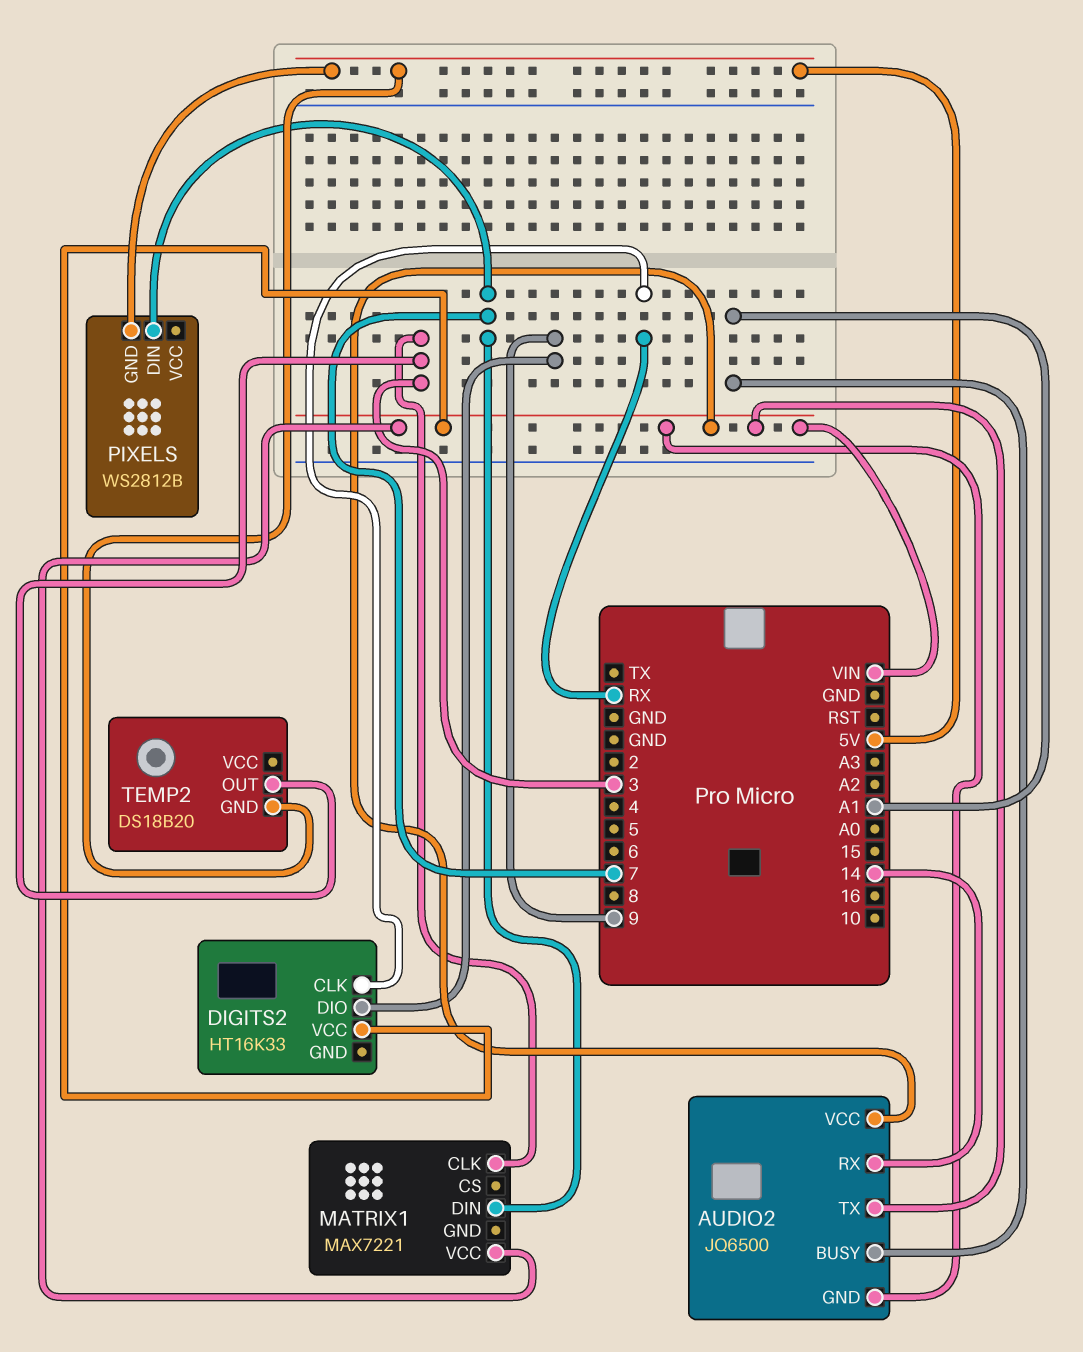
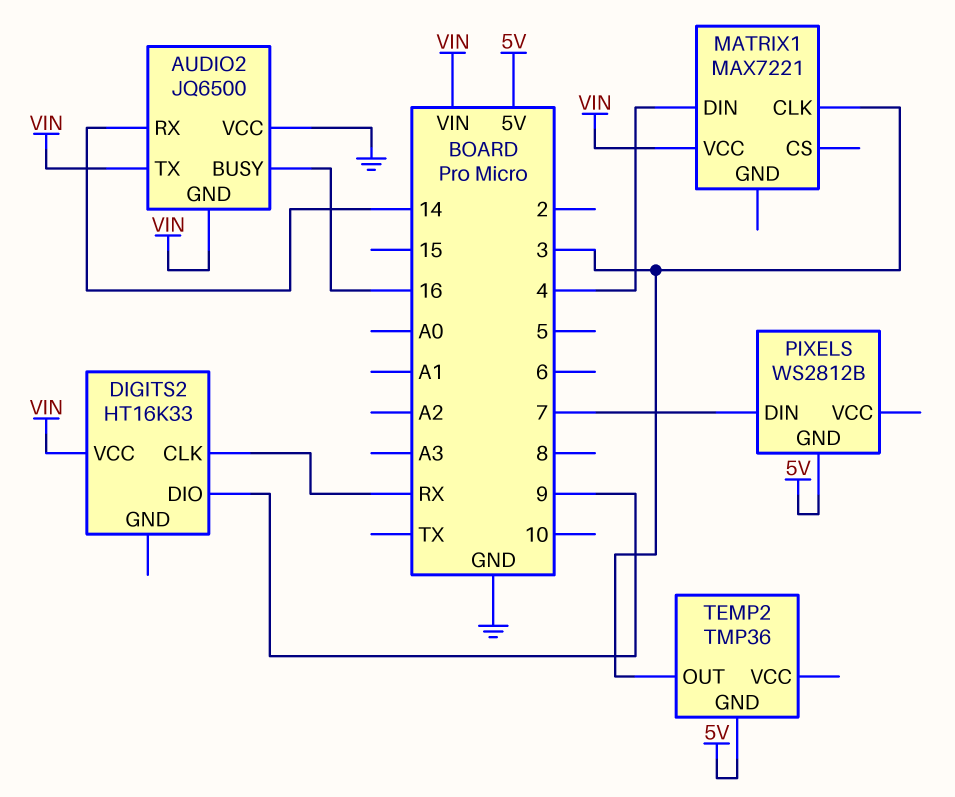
AUDIO2 pin BUSY: A1 -> 16
AUDIO2 pin VCC: VIN -> GND
MATRIX1 pin DIN: 7 -> 4
TEMP2: DS18B20 -> TMP36

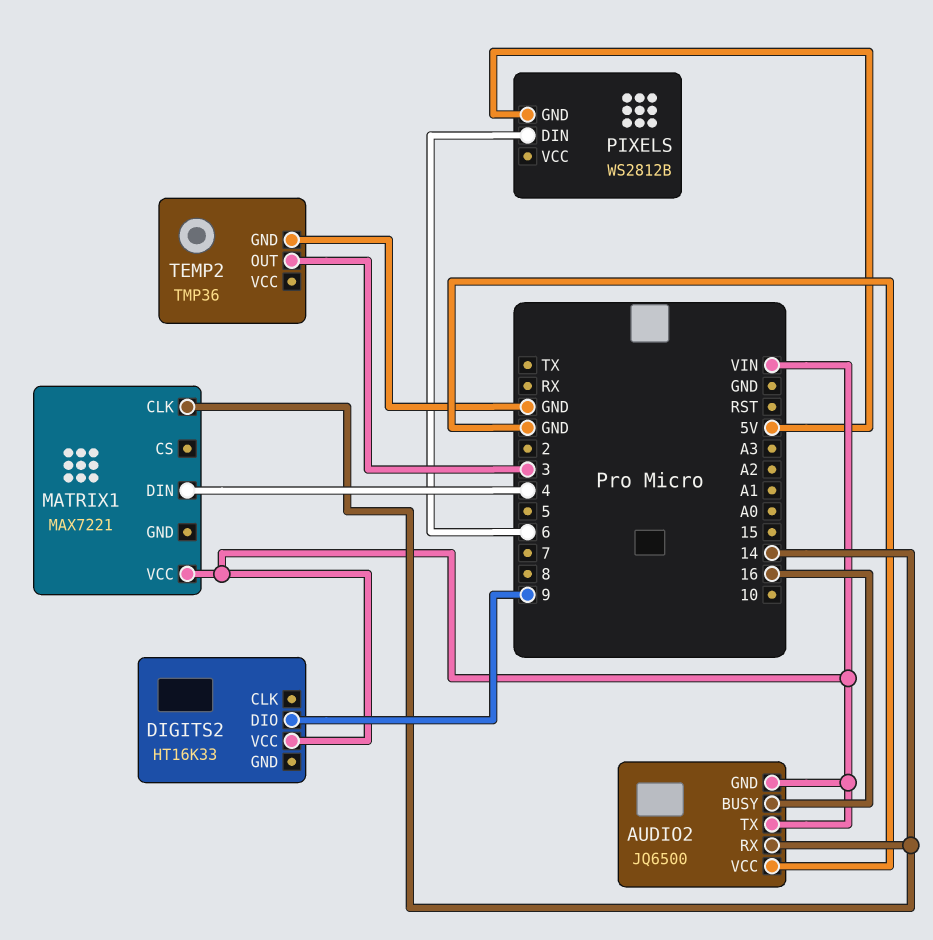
DIGITS2 pin CLK: RX -> none
MATRIX1 pin CLK: 3 -> 14
PIXELS pin DIN: 7 -> 6
TEMP2 pin GND: 5V -> GND

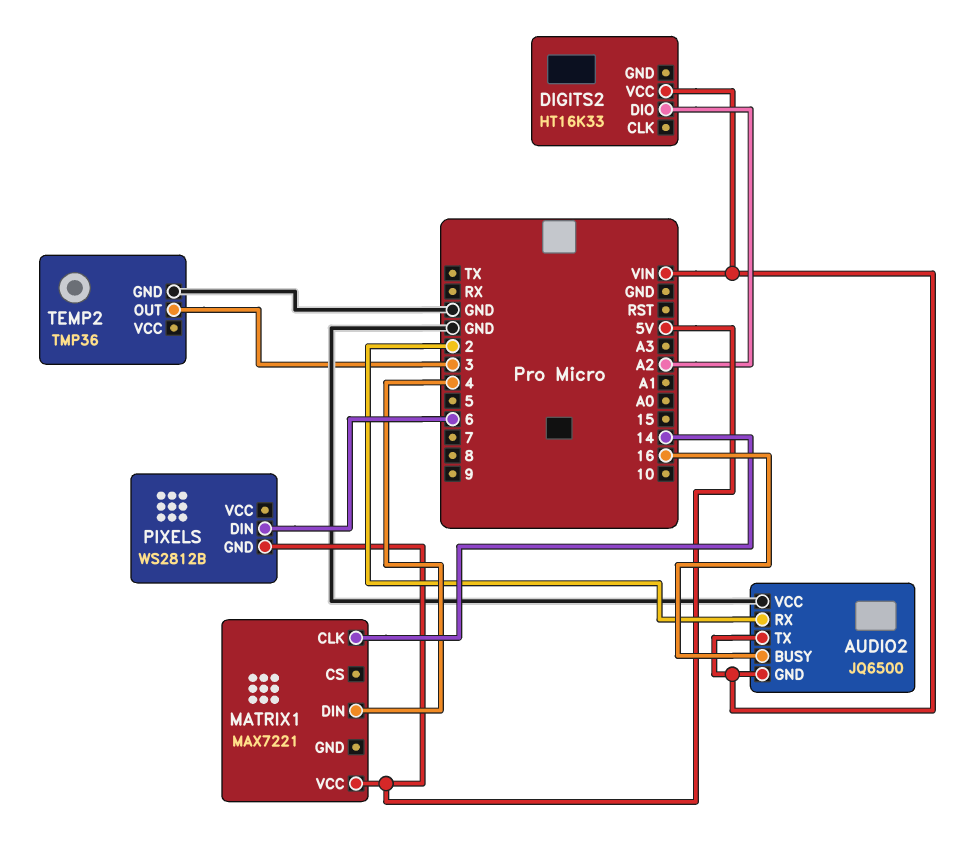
AUDIO2 pin RX: 14 -> 2
DIGITS2 pin DIO: 9 -> A2
MATRIX1 pin VCC: VIN -> 5V

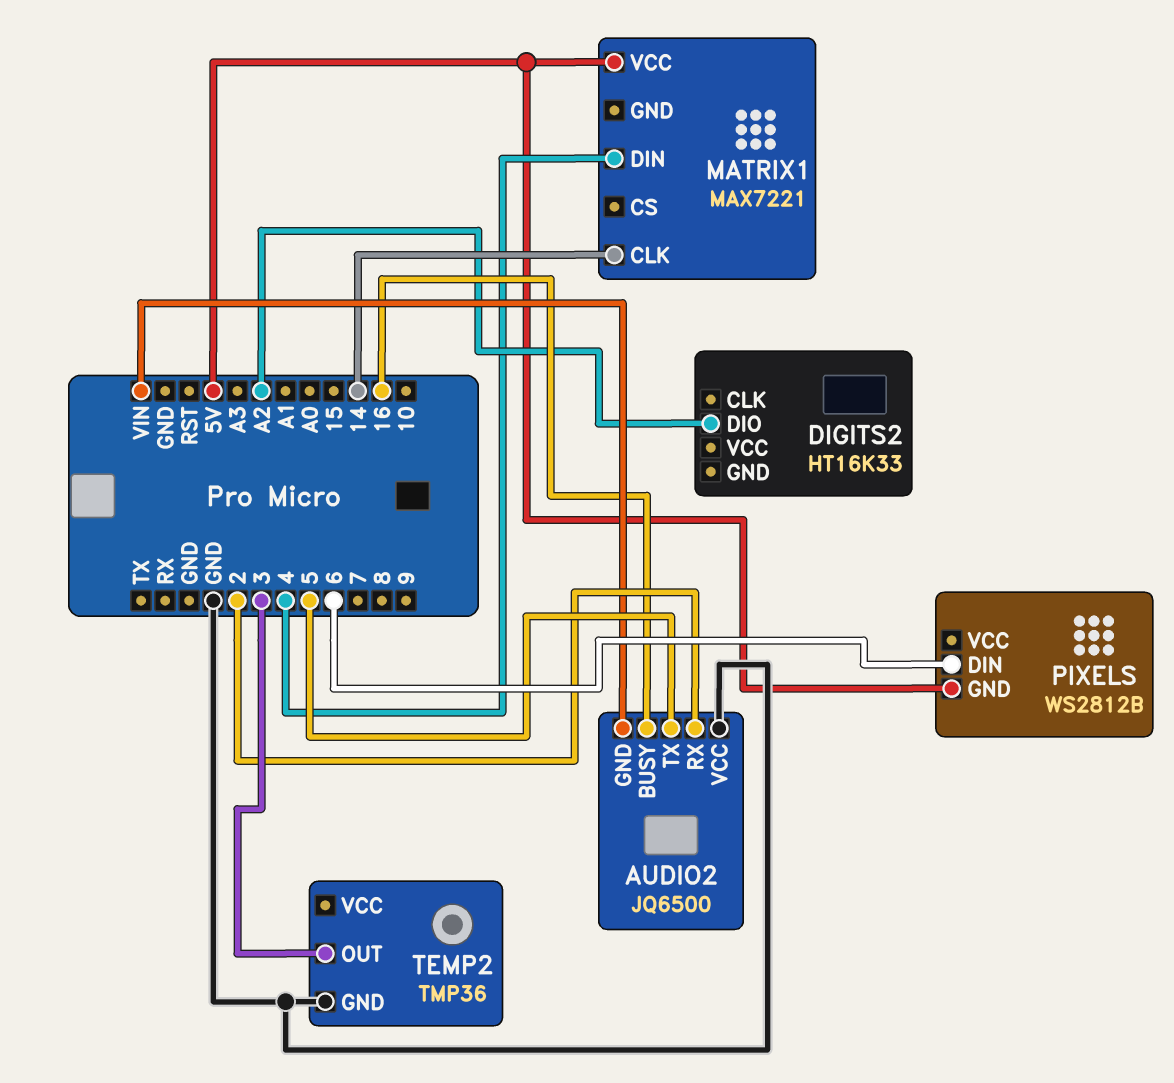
AUDIO2 pin TX: VIN -> 5
DIGITS2 pin VCC: VIN -> none

